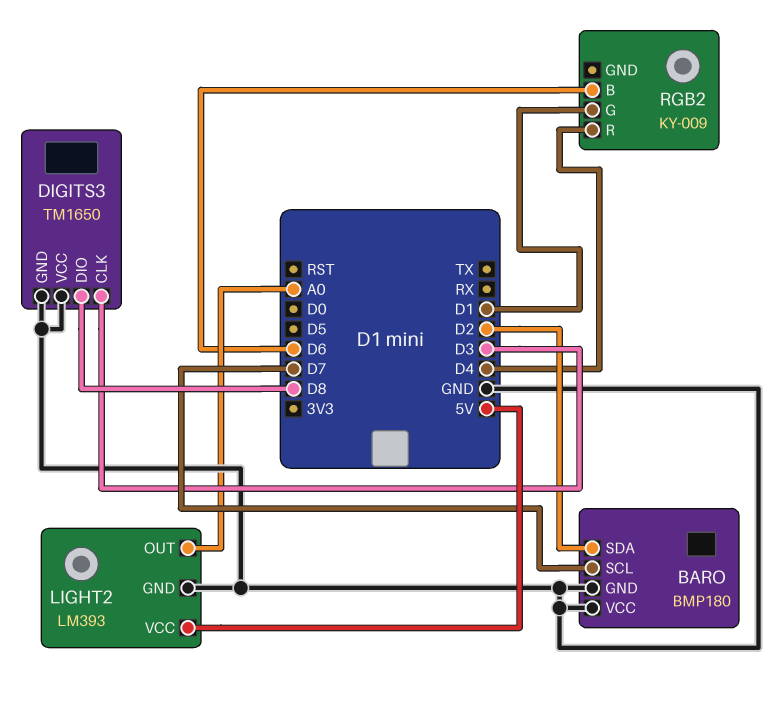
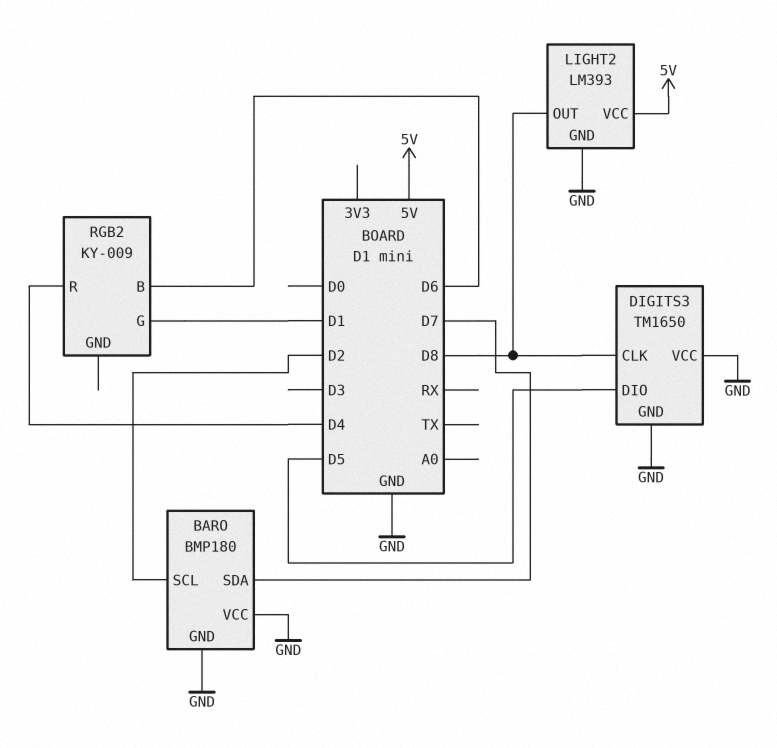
BARO pin SCL: D7 -> D2
BARO pin SDA: D2 -> D7
DIGITS3 pin CLK: D3 -> D8
DIGITS3 pin DIO: D8 -> D5
LIGHT2 pin OUT: A0 -> D8

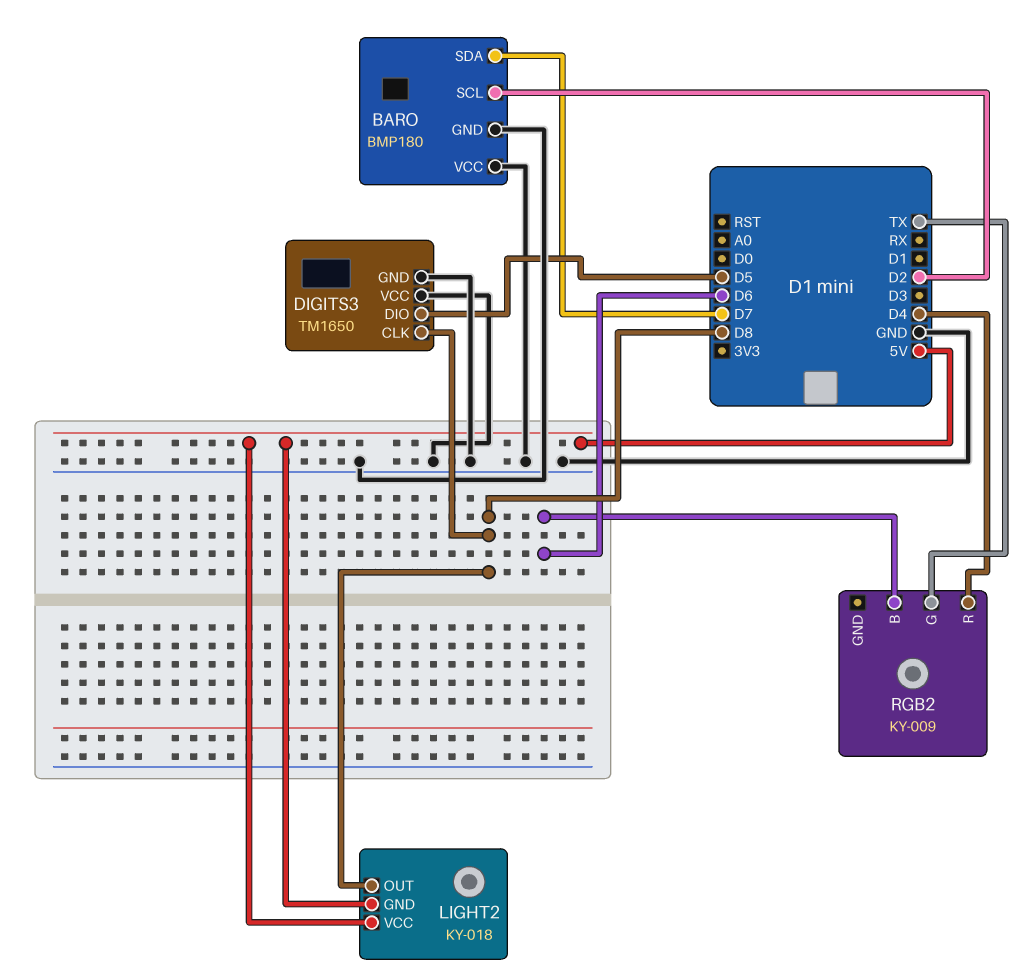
LIGHT2: LM393 -> KY-018
LIGHT2 pin GND: GND -> 5V
RGB2 pin G: D1 -> TX

